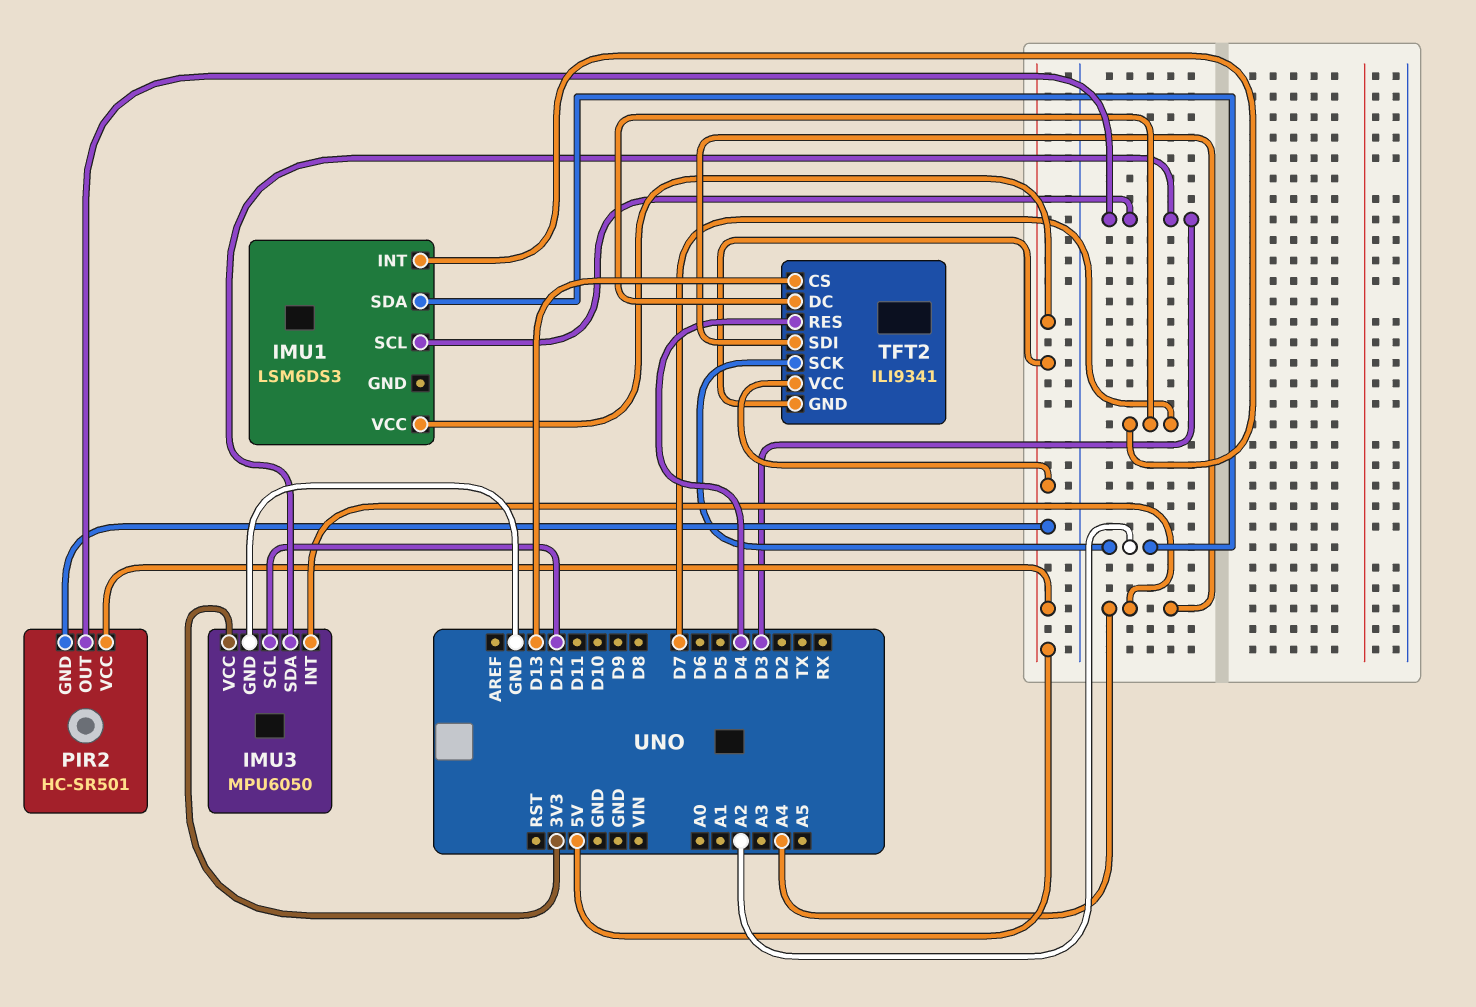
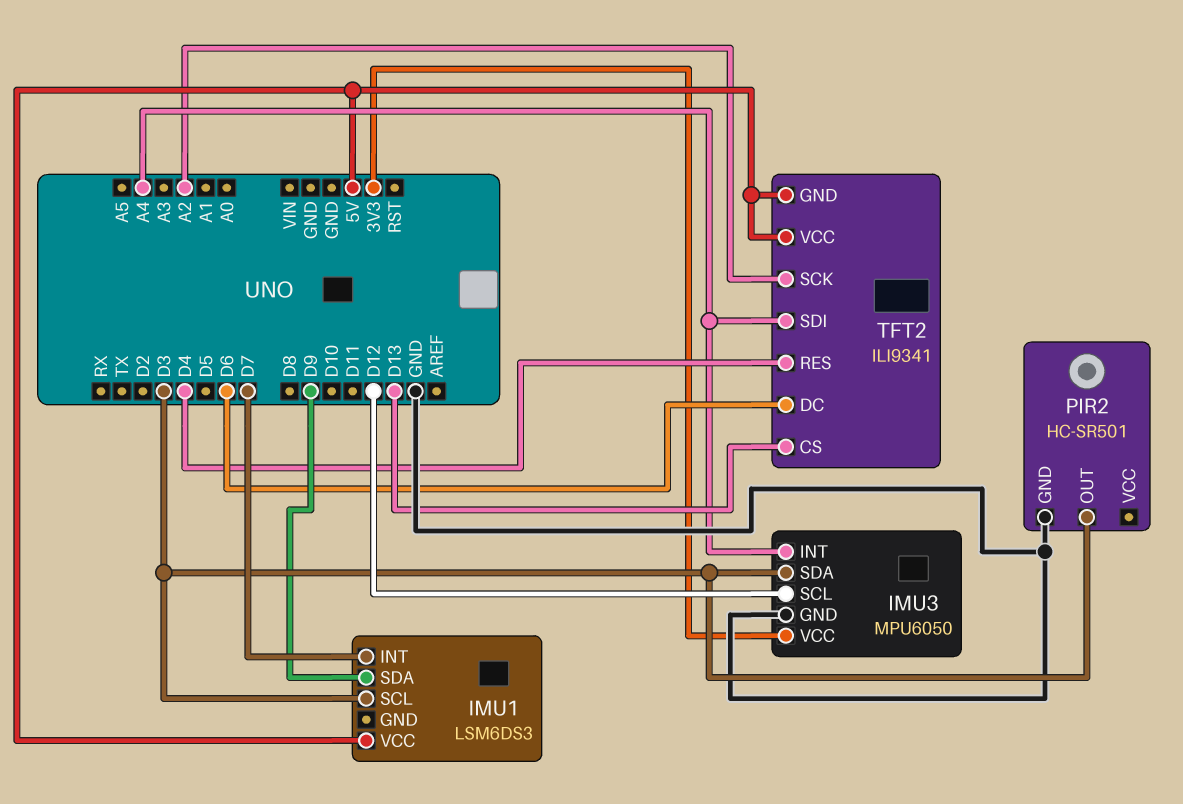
IMU1 pin SDA: A2 -> D9
PIR2 pin GND: 5V -> GND
PIR2 pin VCC: 5V -> none
TFT2 pin DC: D7 -> D6

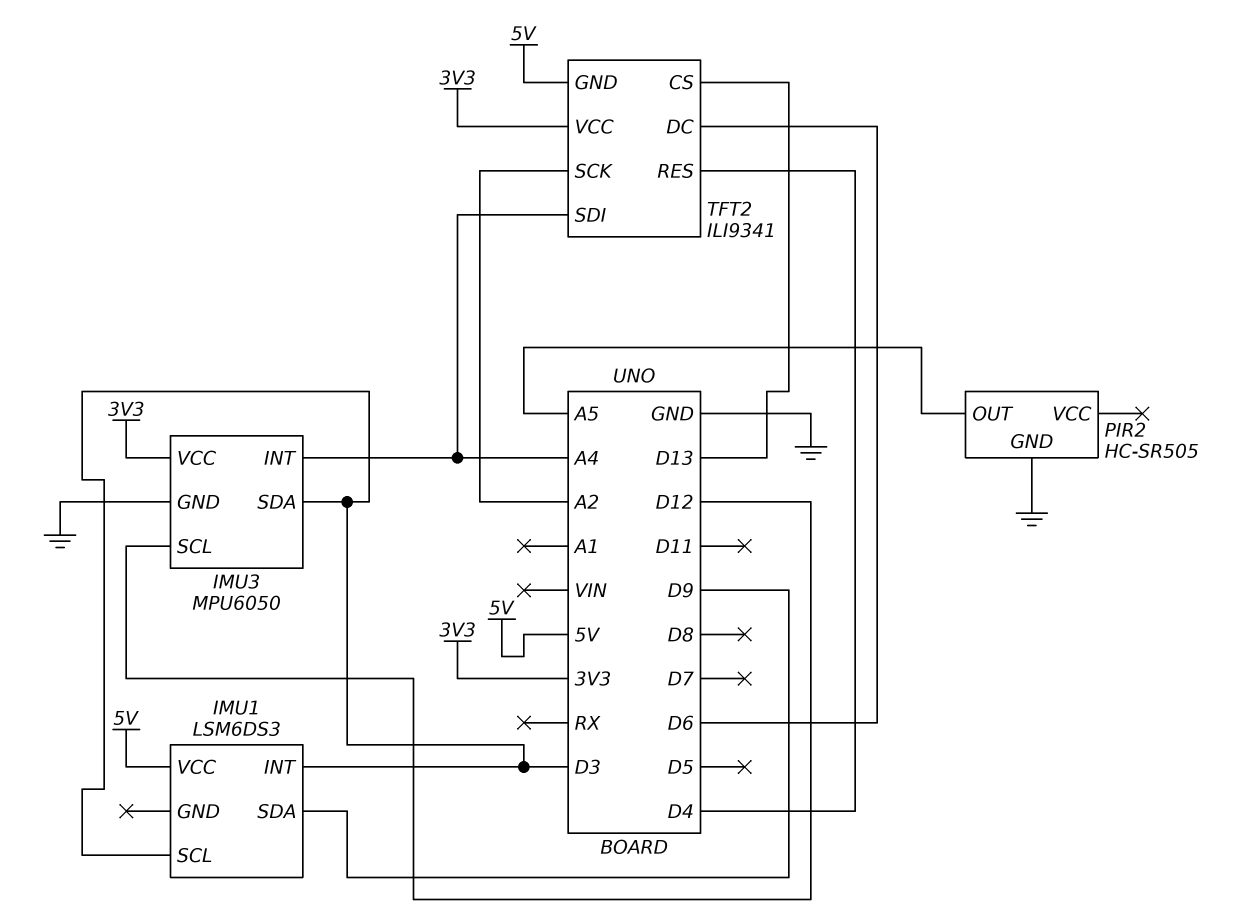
IMU1 pin INT: D7 -> D3
PIR2: HC-SR501 -> HC-SR505
PIR2 pin OUT: D3 -> A5
TFT2 pin VCC: 5V -> 3V3

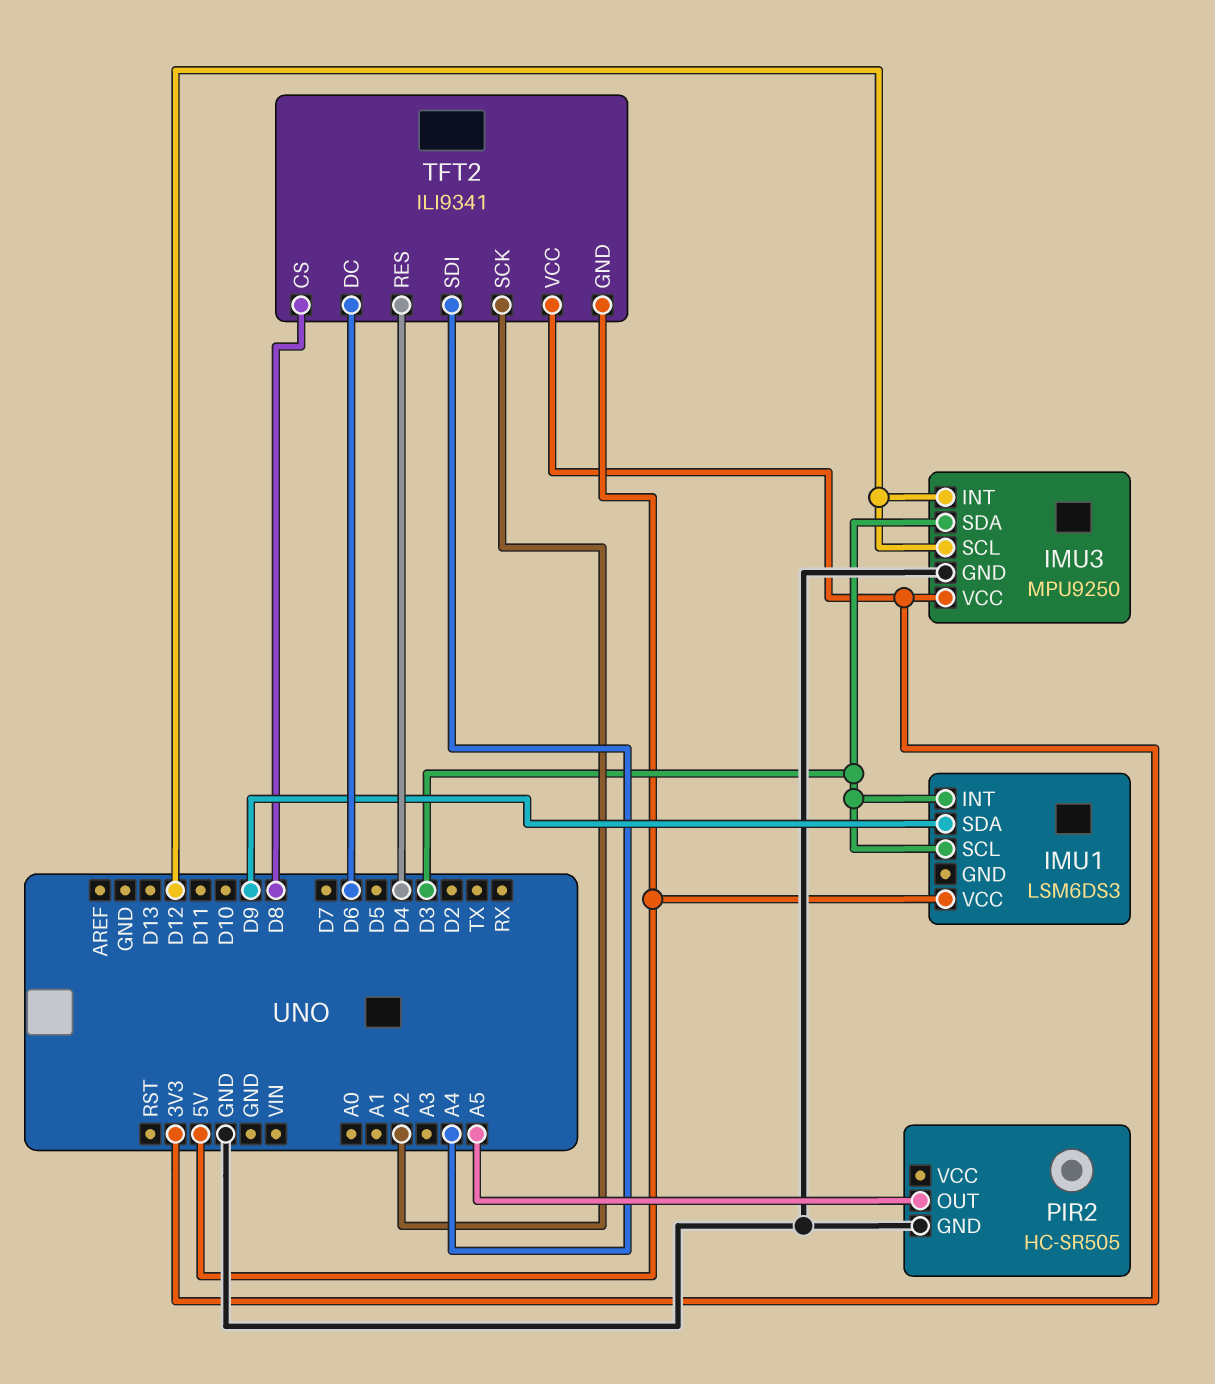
IMU3: MPU6050 -> MPU9250
IMU3 pin INT: A4 -> D12
TFT2 pin CS: D13 -> D8

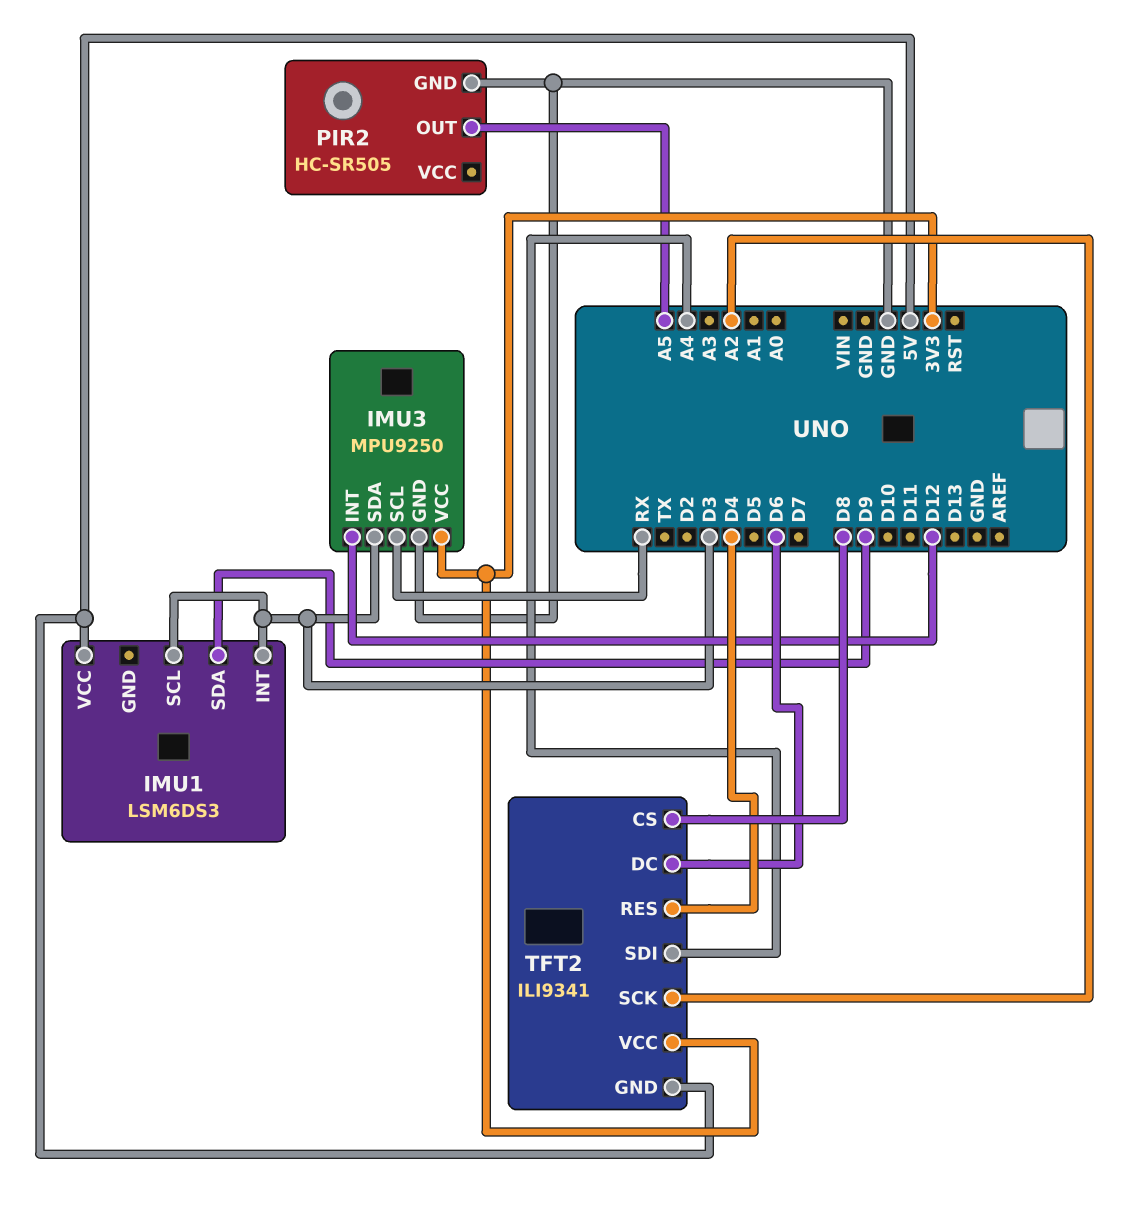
IMU3 pin SCL: D12 -> RX

